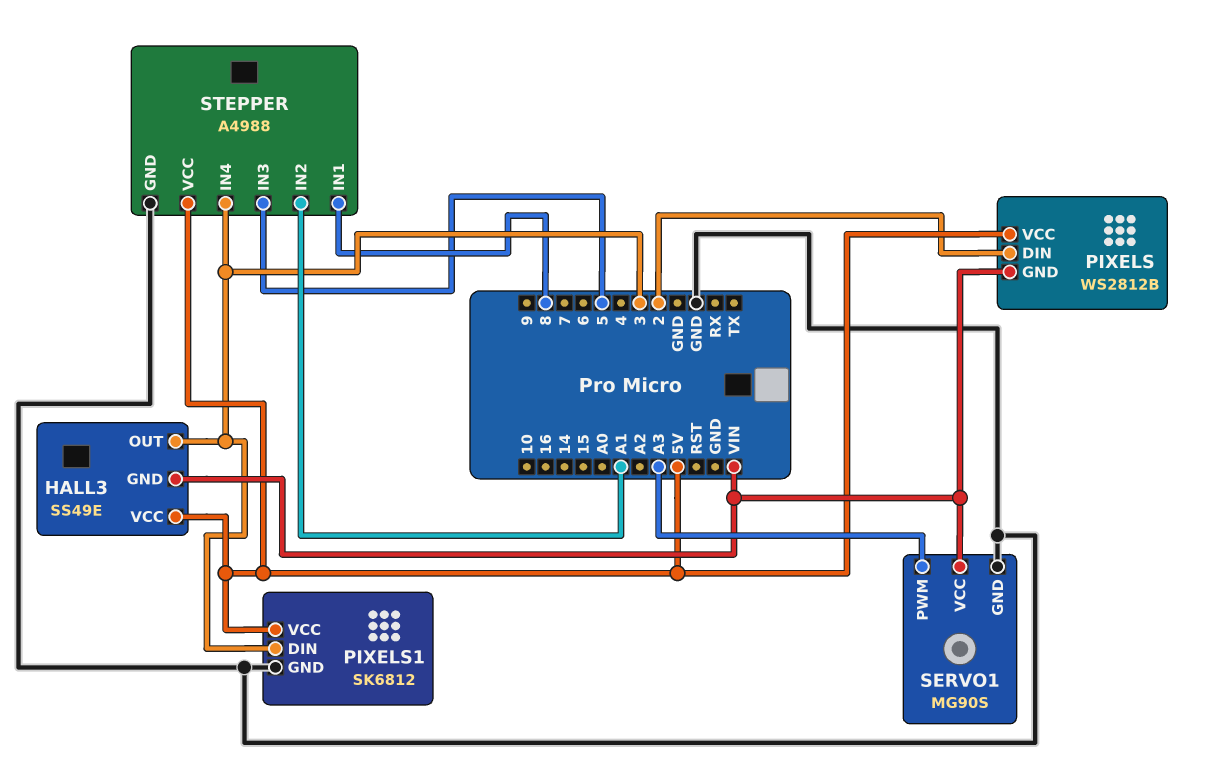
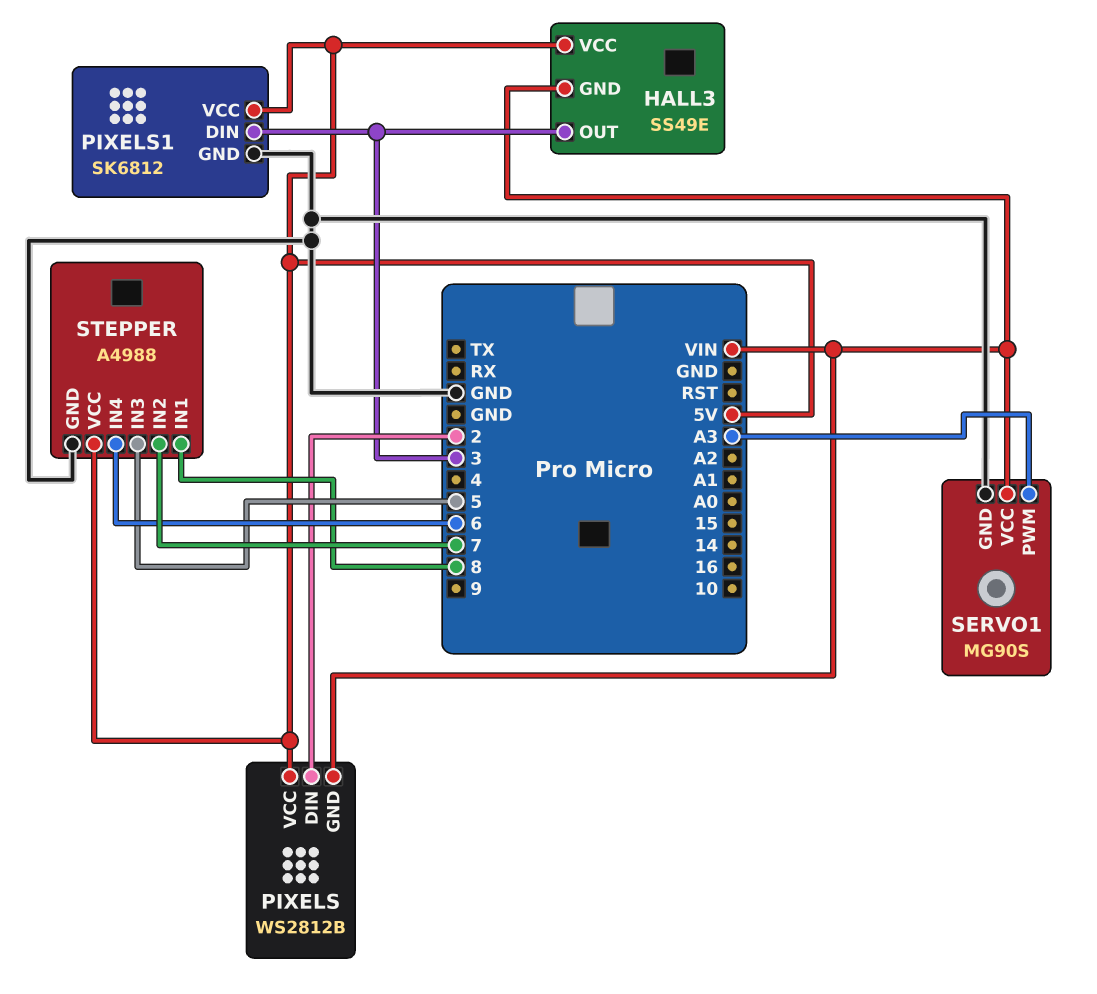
STEPPER pin IN2: A1 -> 7
STEPPER pin IN4: 3 -> 6

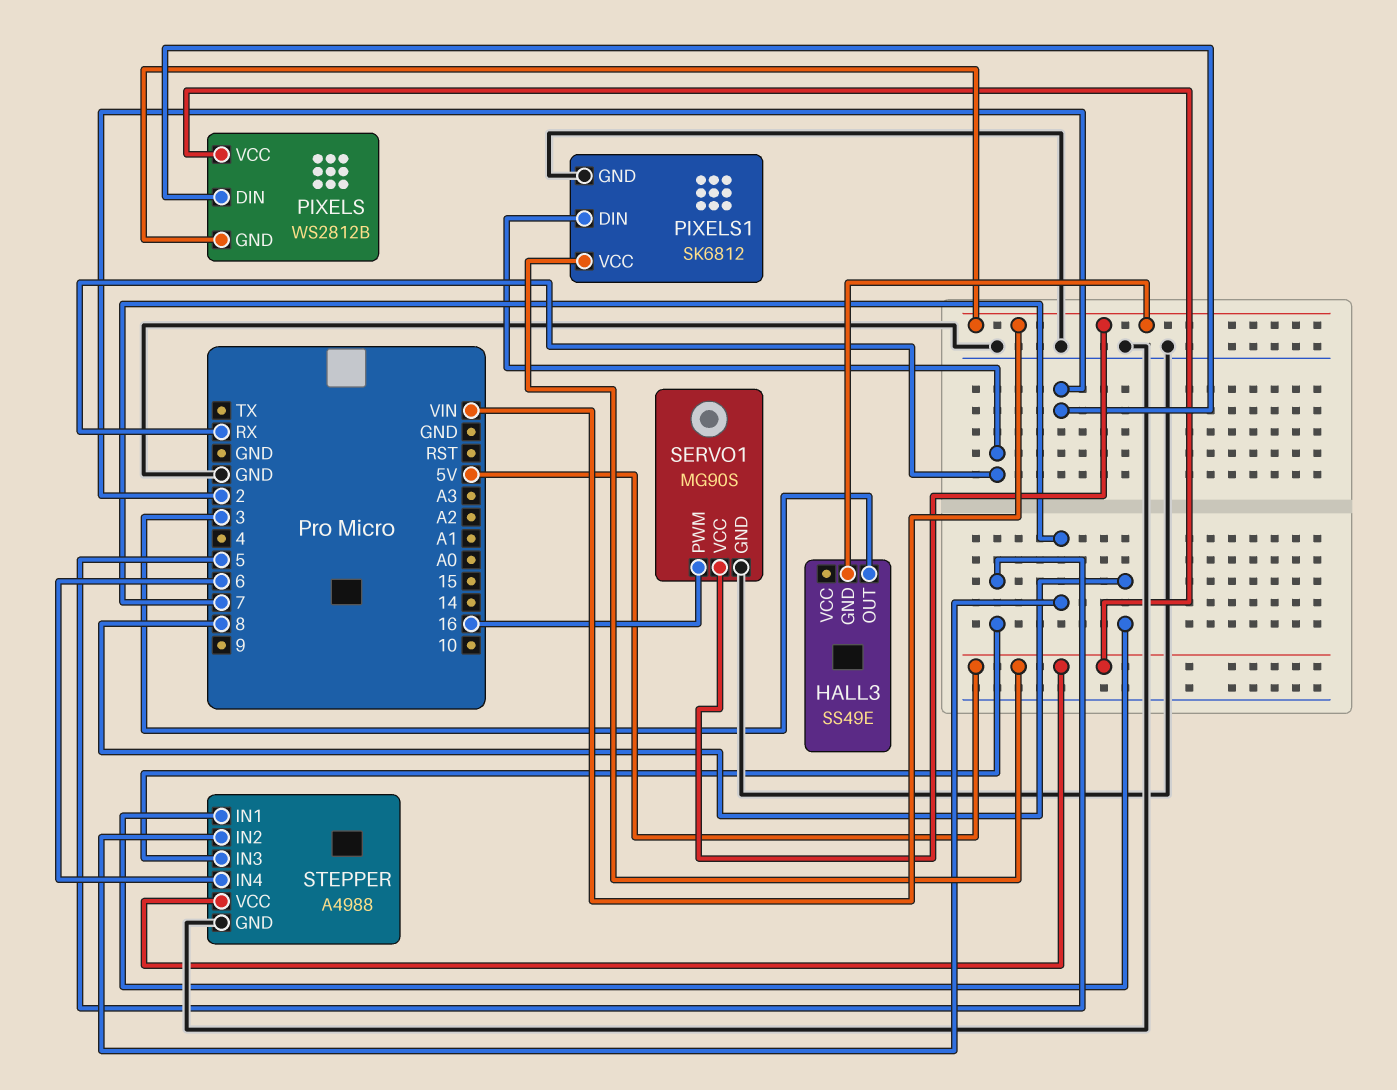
HALL3 pin VCC: 5V -> none
PIXELS1 pin DIN: 3 -> RX
SERVO1 pin PWM: A3 -> 16

